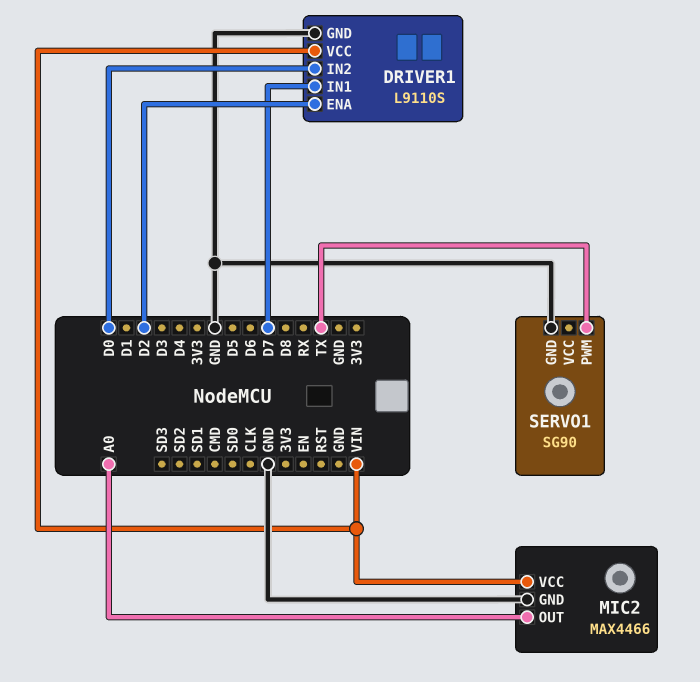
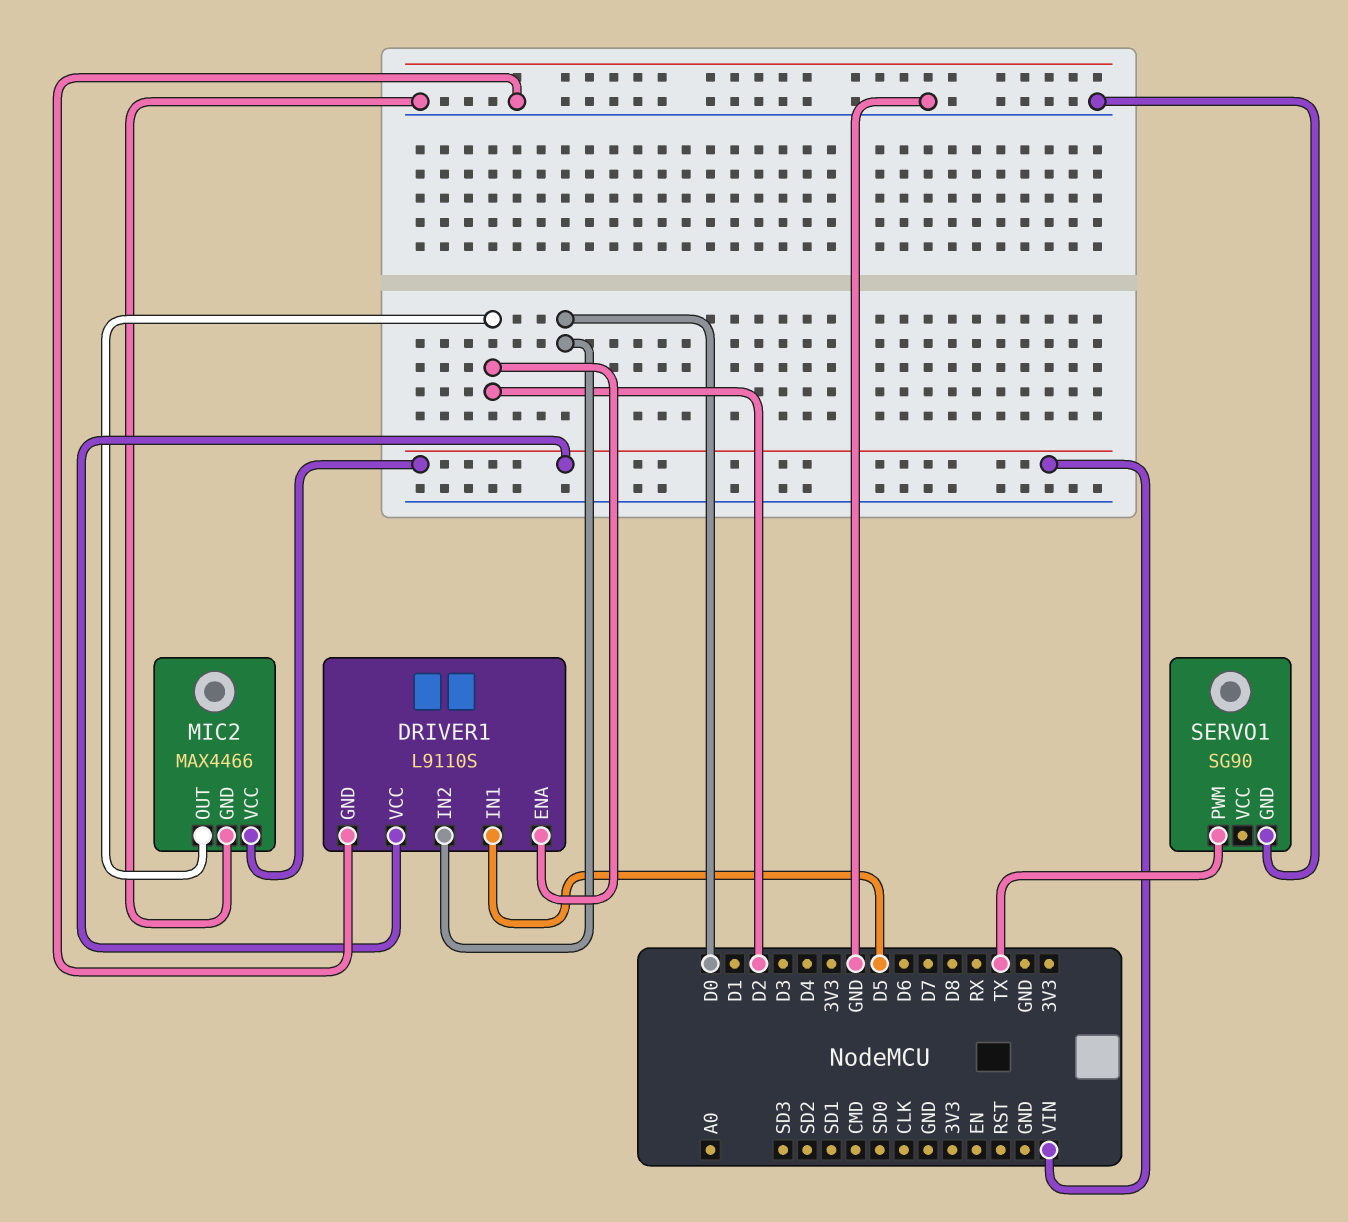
DRIVER1 pin IN1: D7 -> D5
MIC2 pin OUT: A0 -> D2

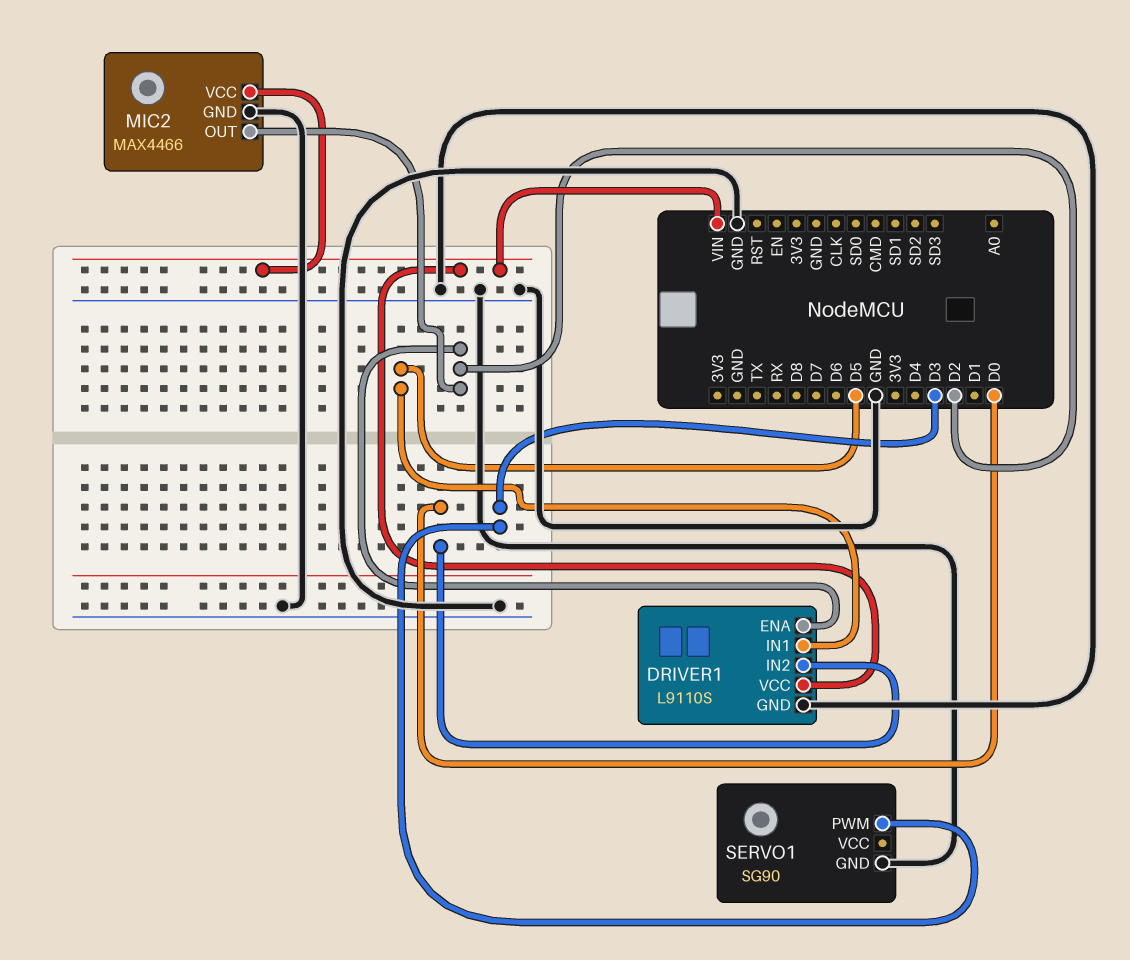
SERVO1 pin PWM: TX -> D3

